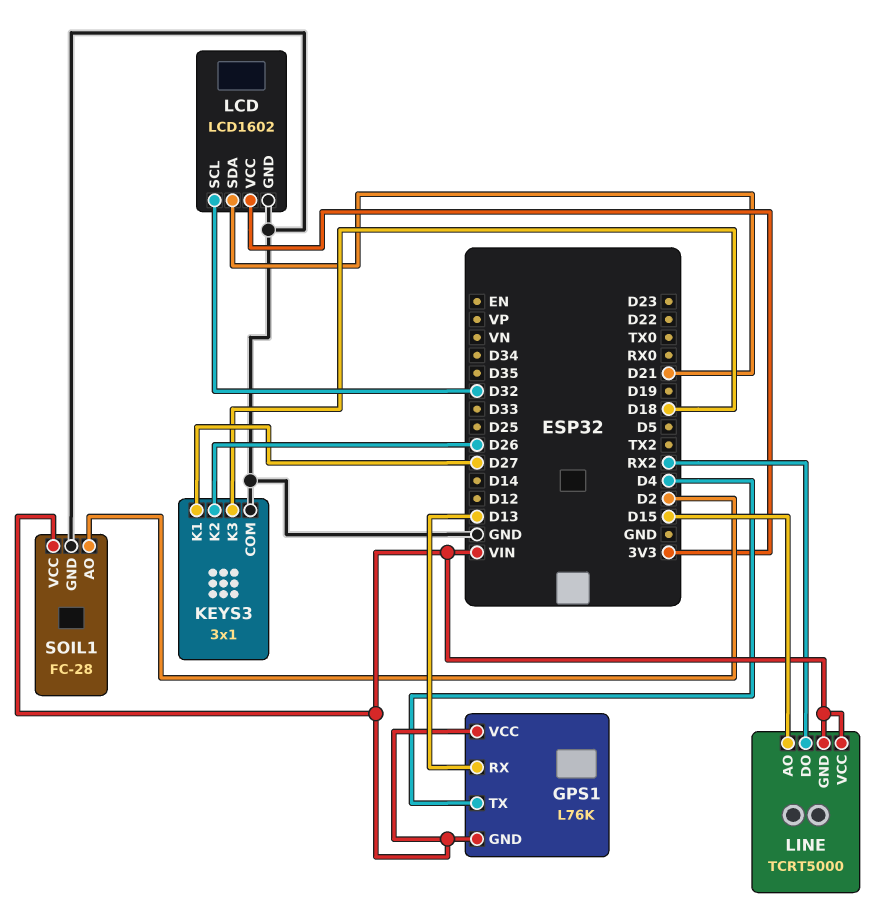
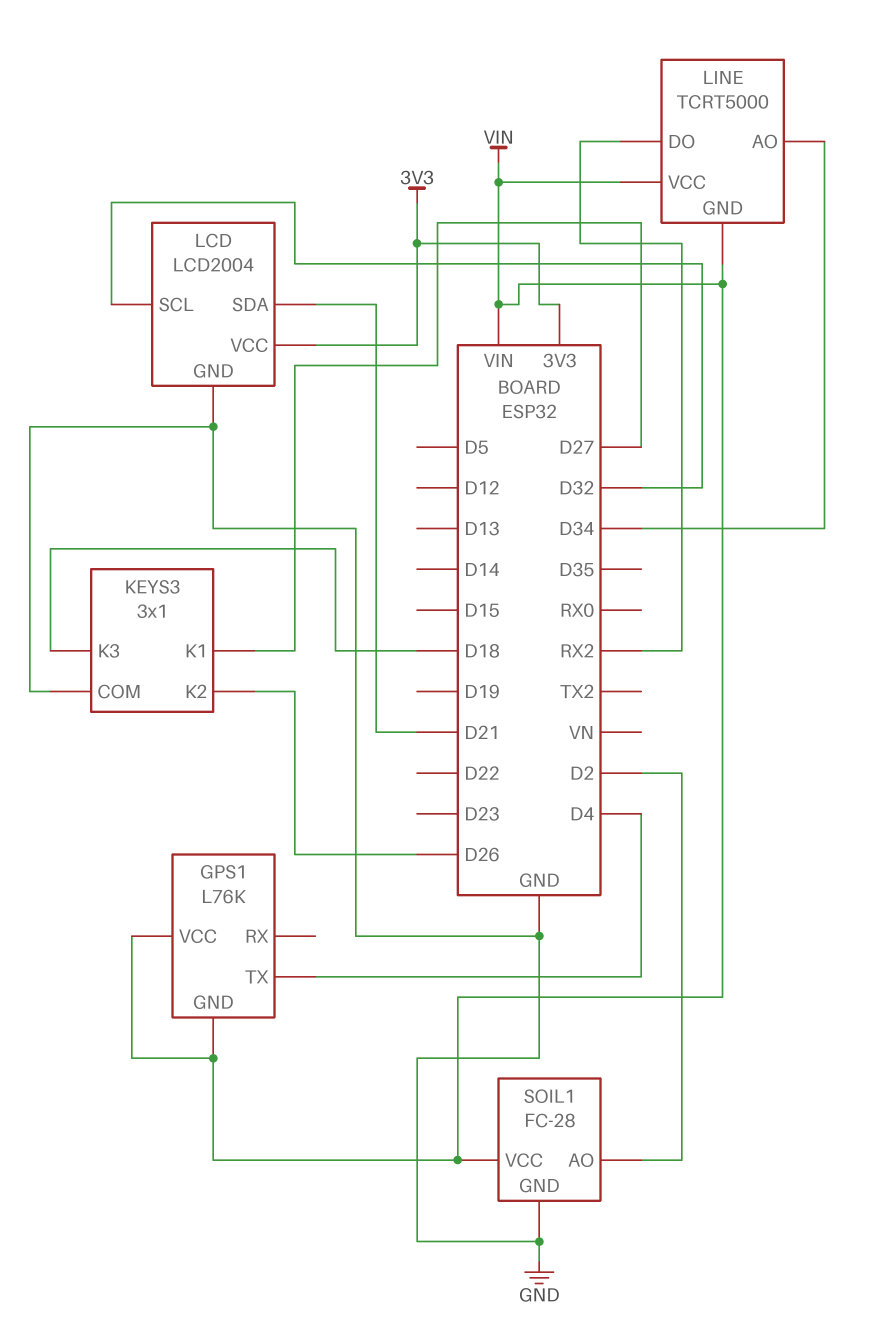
GPS1 pin RX: D13 -> none
LCD: LCD1602 -> LCD2004
LINE pin AO: D15 -> D34

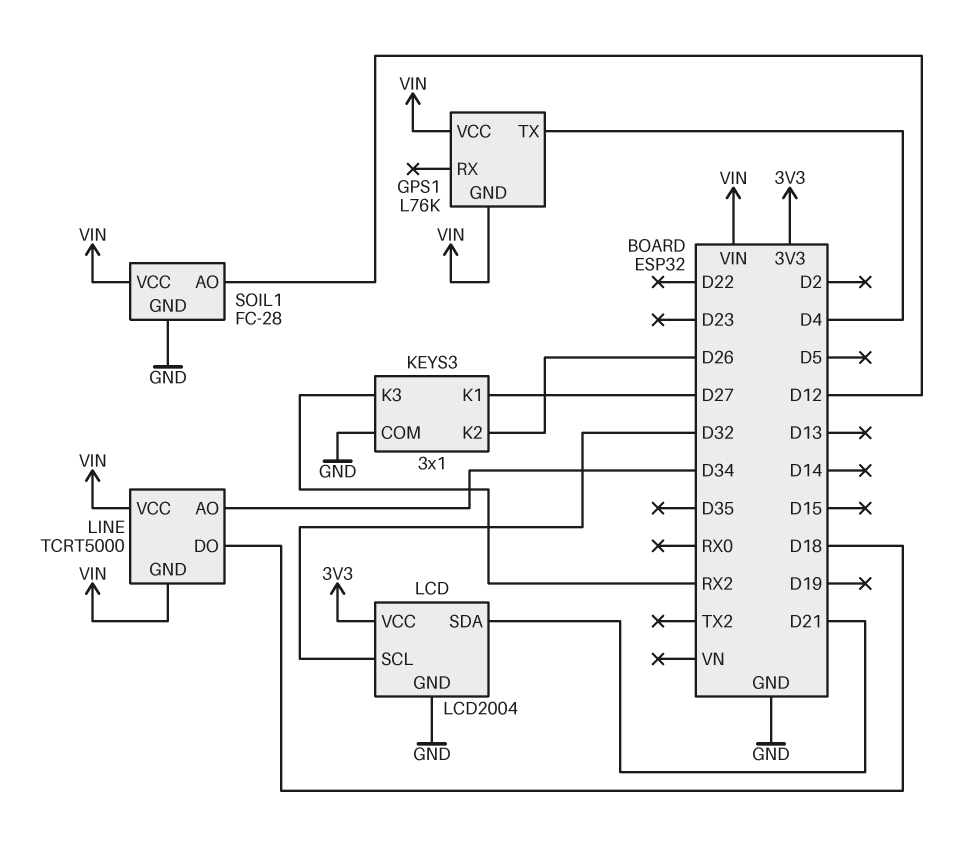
KEYS3 pin K3: D18 -> RX2
LINE pin DO: RX2 -> D18
SOIL1 pin AO: D2 -> D12

